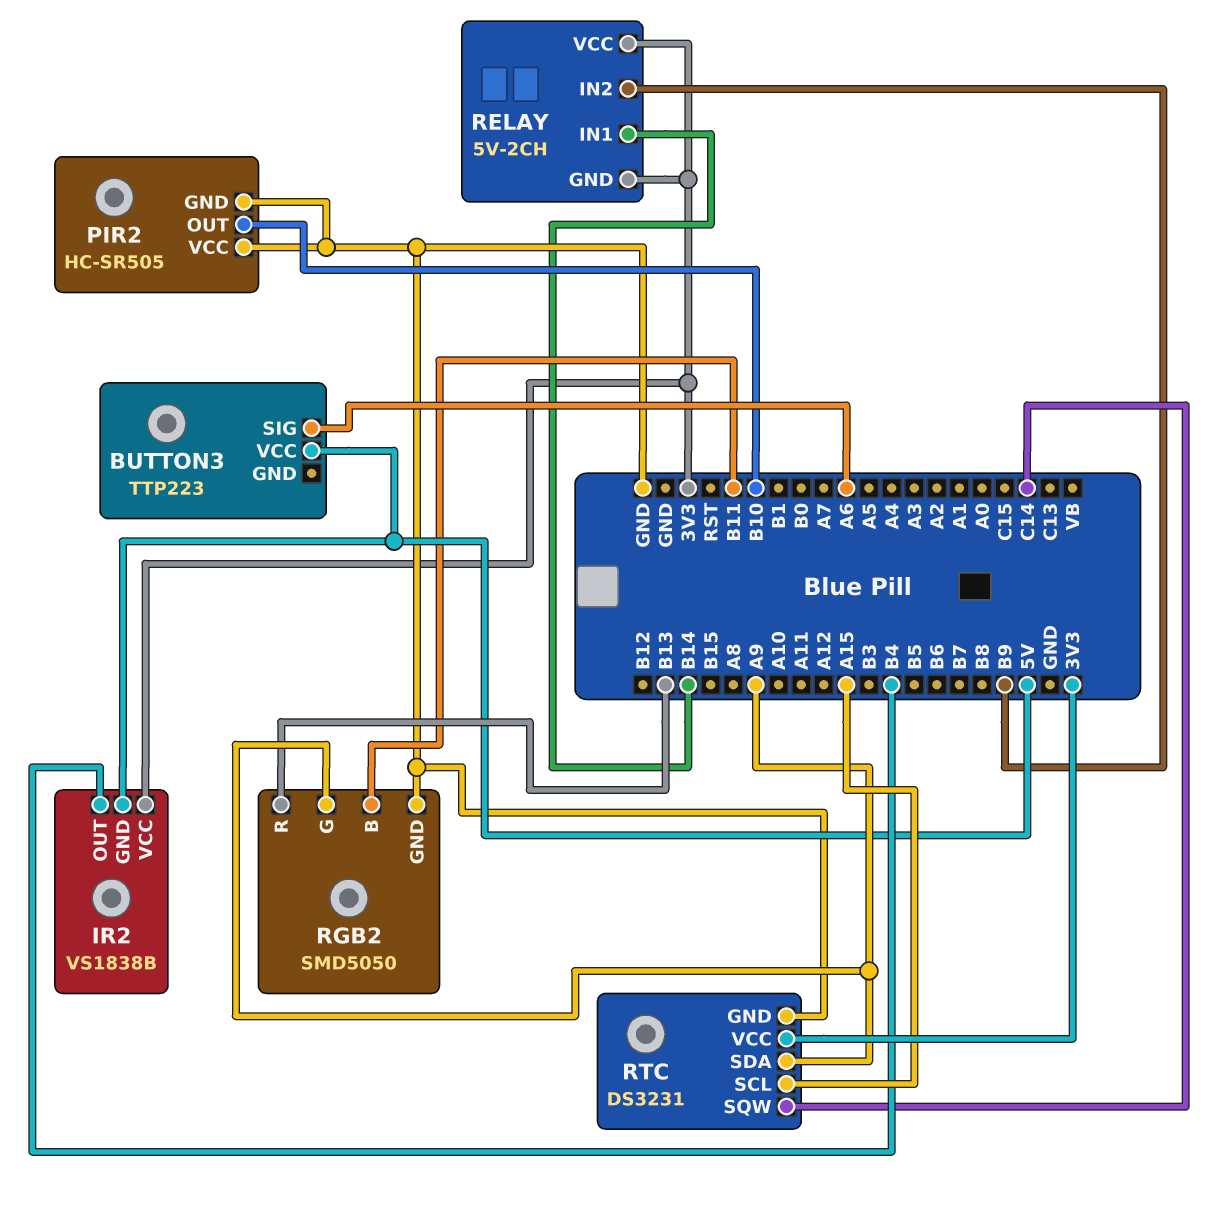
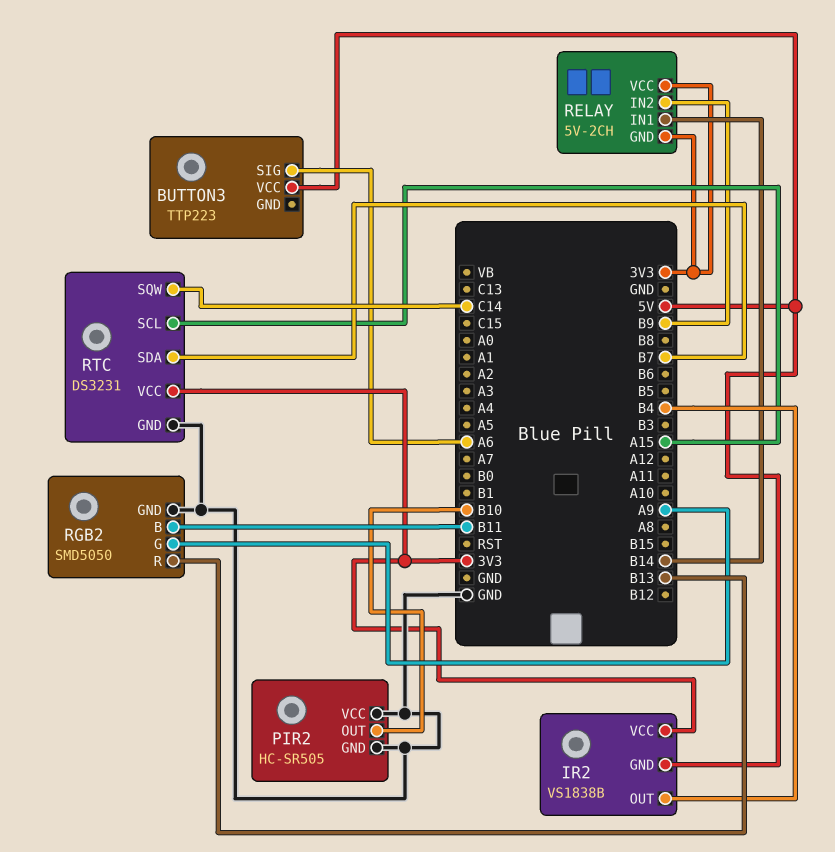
RTC pin SDA: A9 -> B7

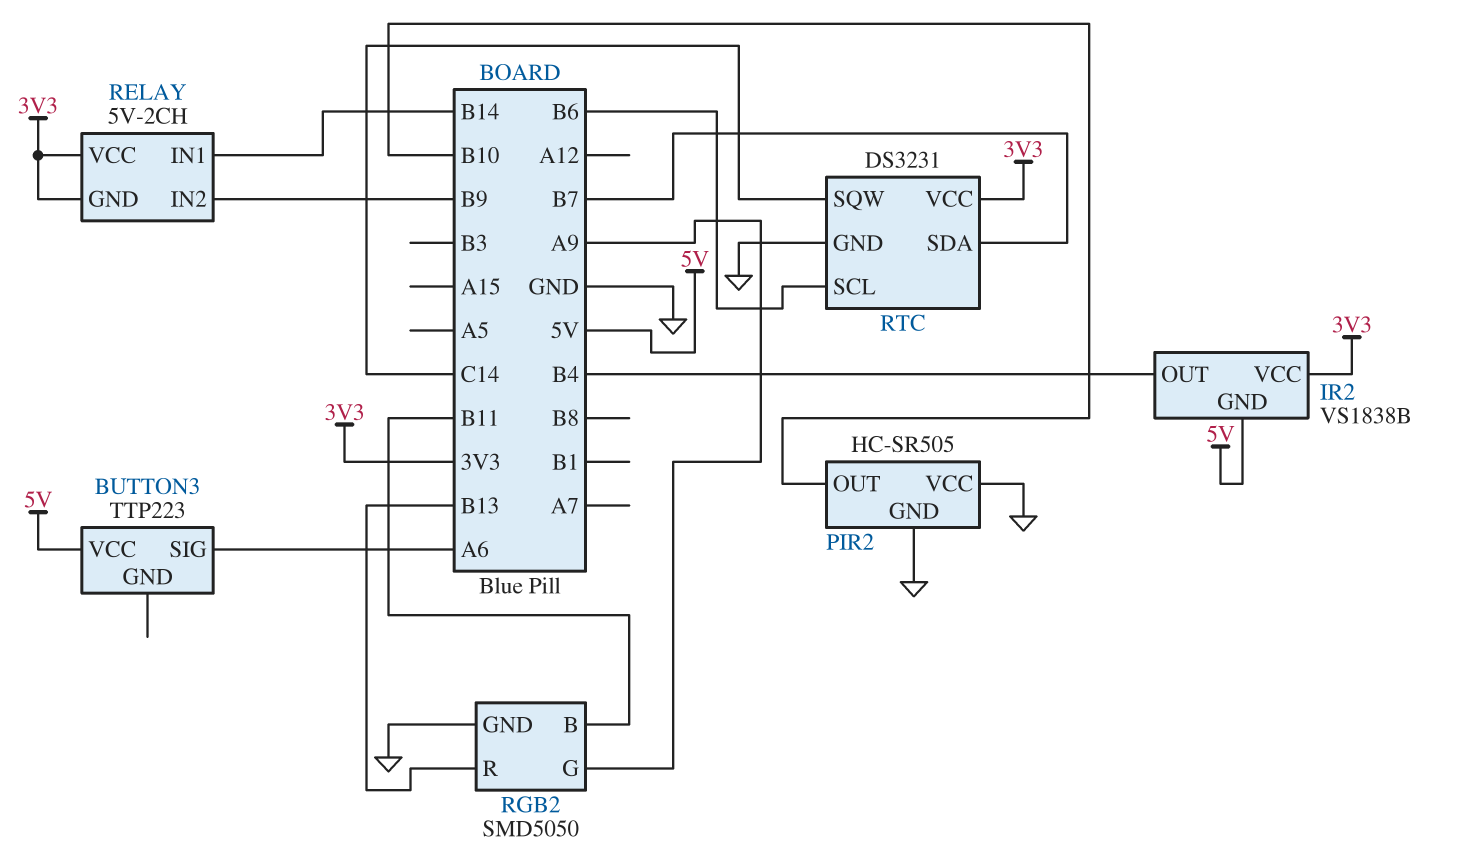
RTC pin SCL: A15 -> B6

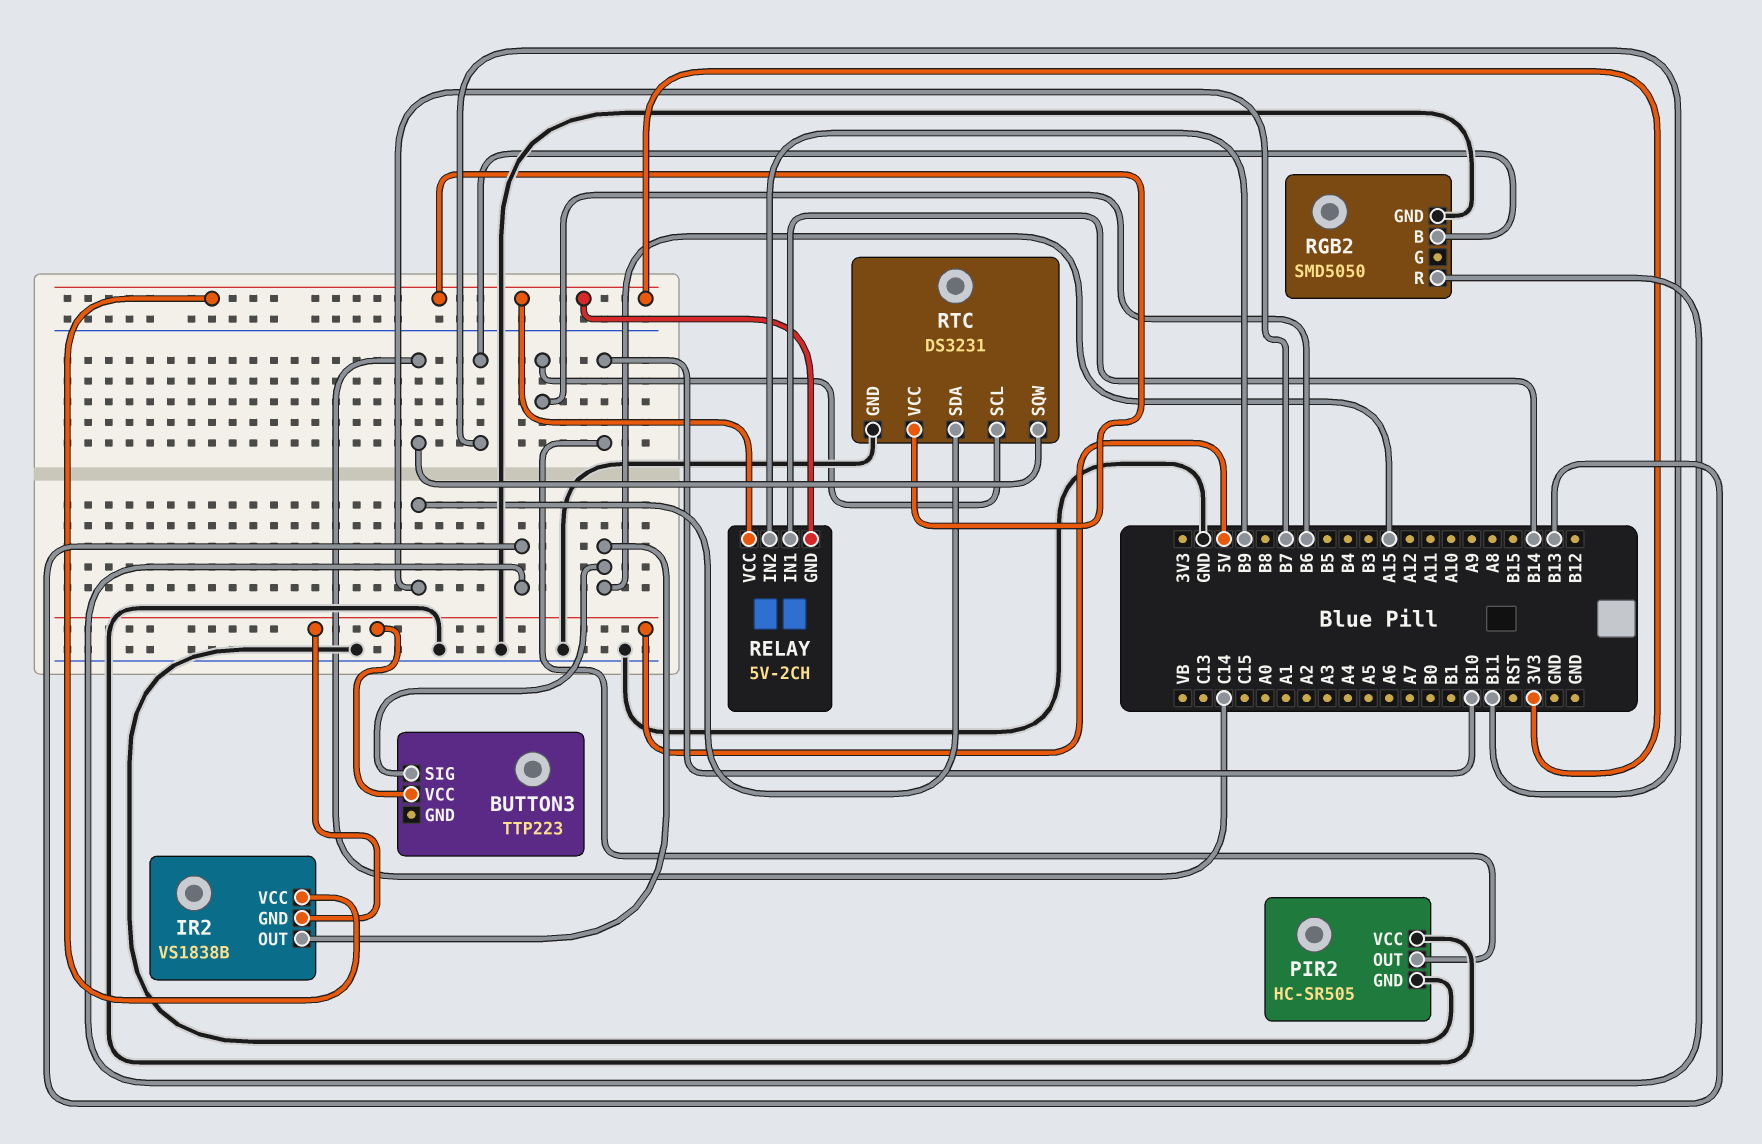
BUTTON3 pin SIG: A6 -> A15
IR2 pin OUT: B4 -> A15
RGB2 pin G: A9 -> none

